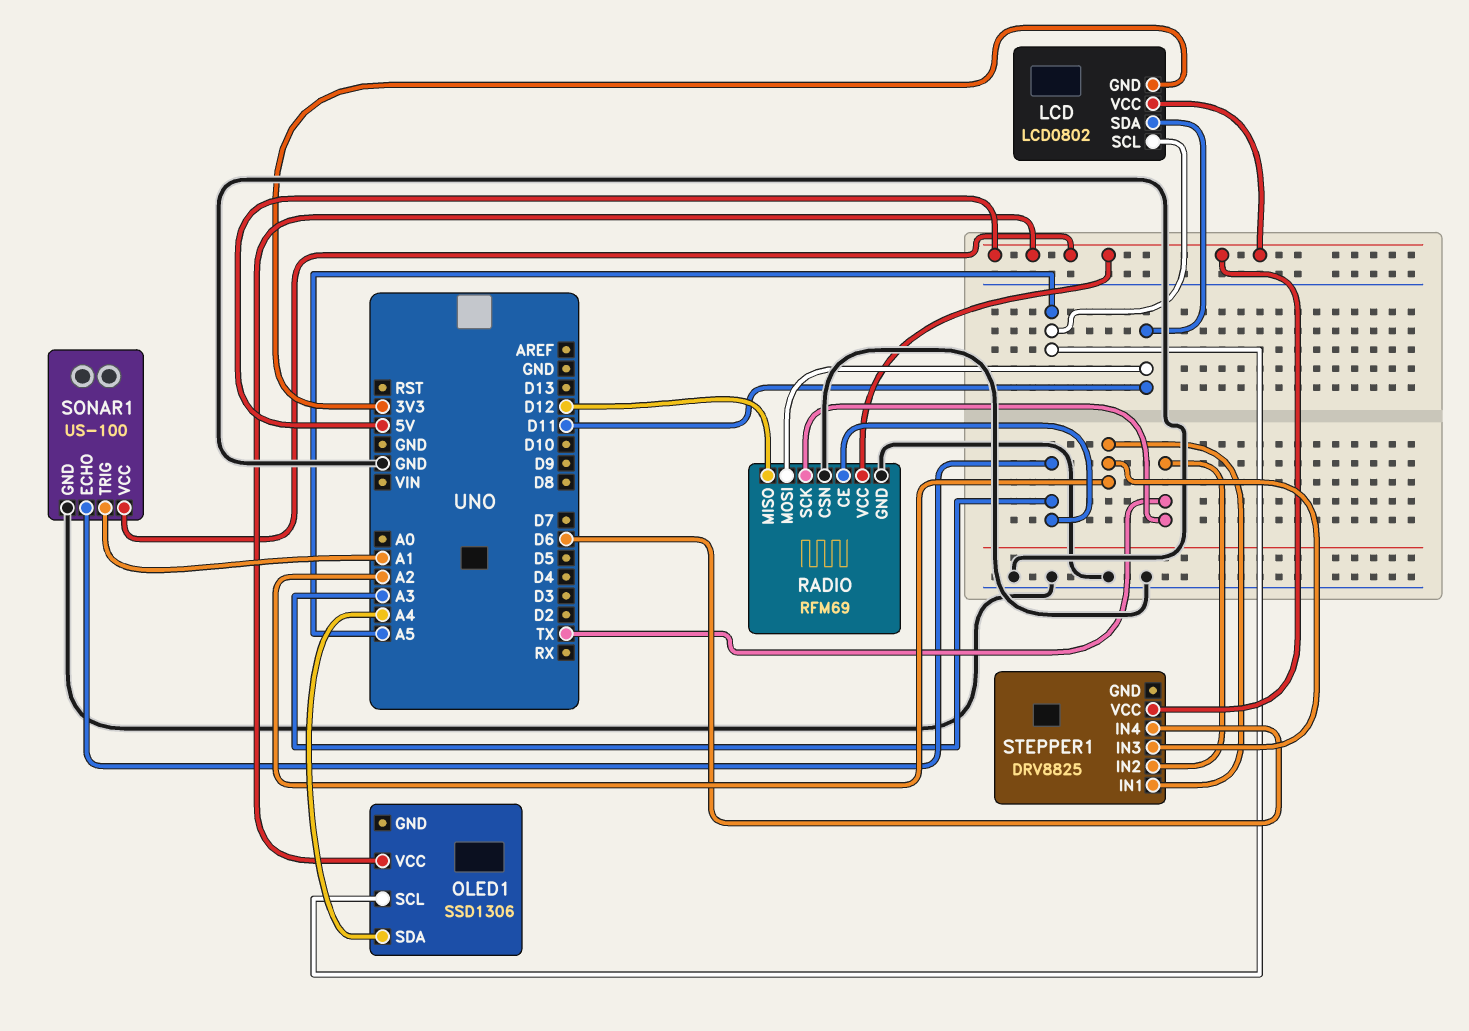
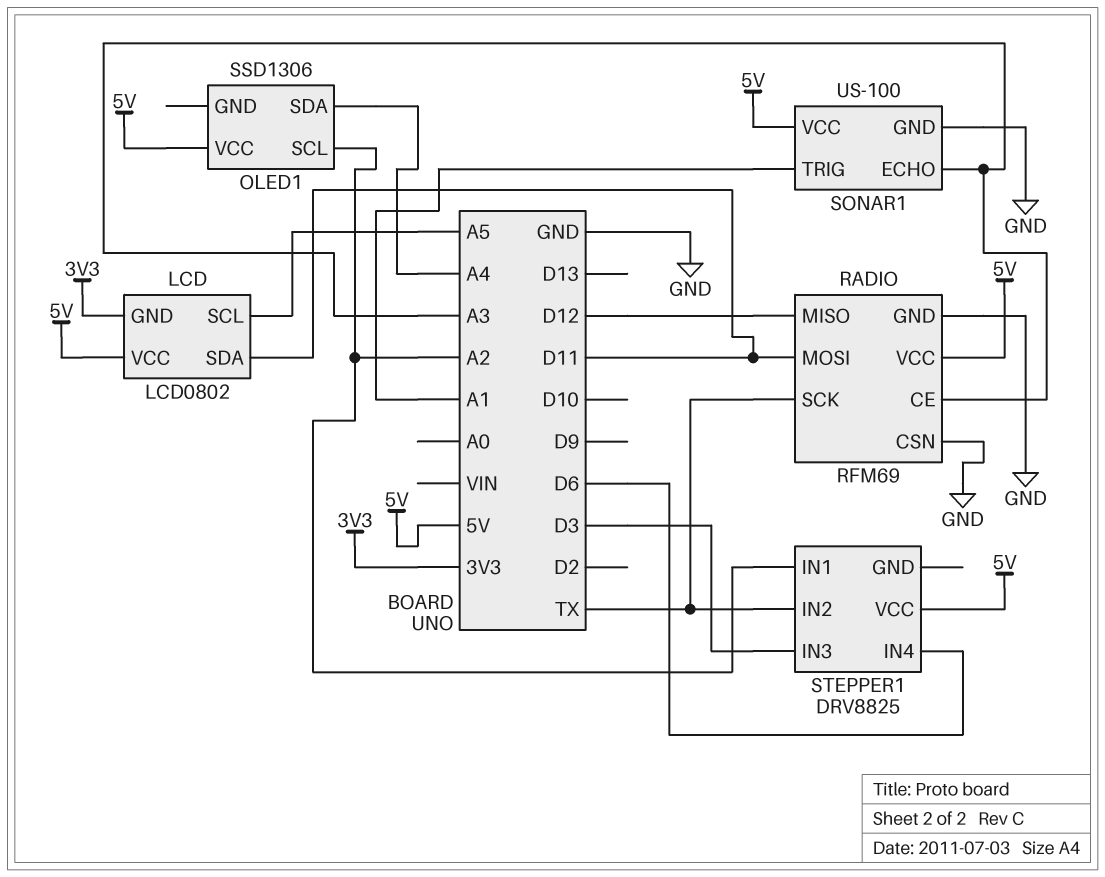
OLED1 pin SCL: A5 -> A2
STEPPER1 pin IN3: A2 -> D3

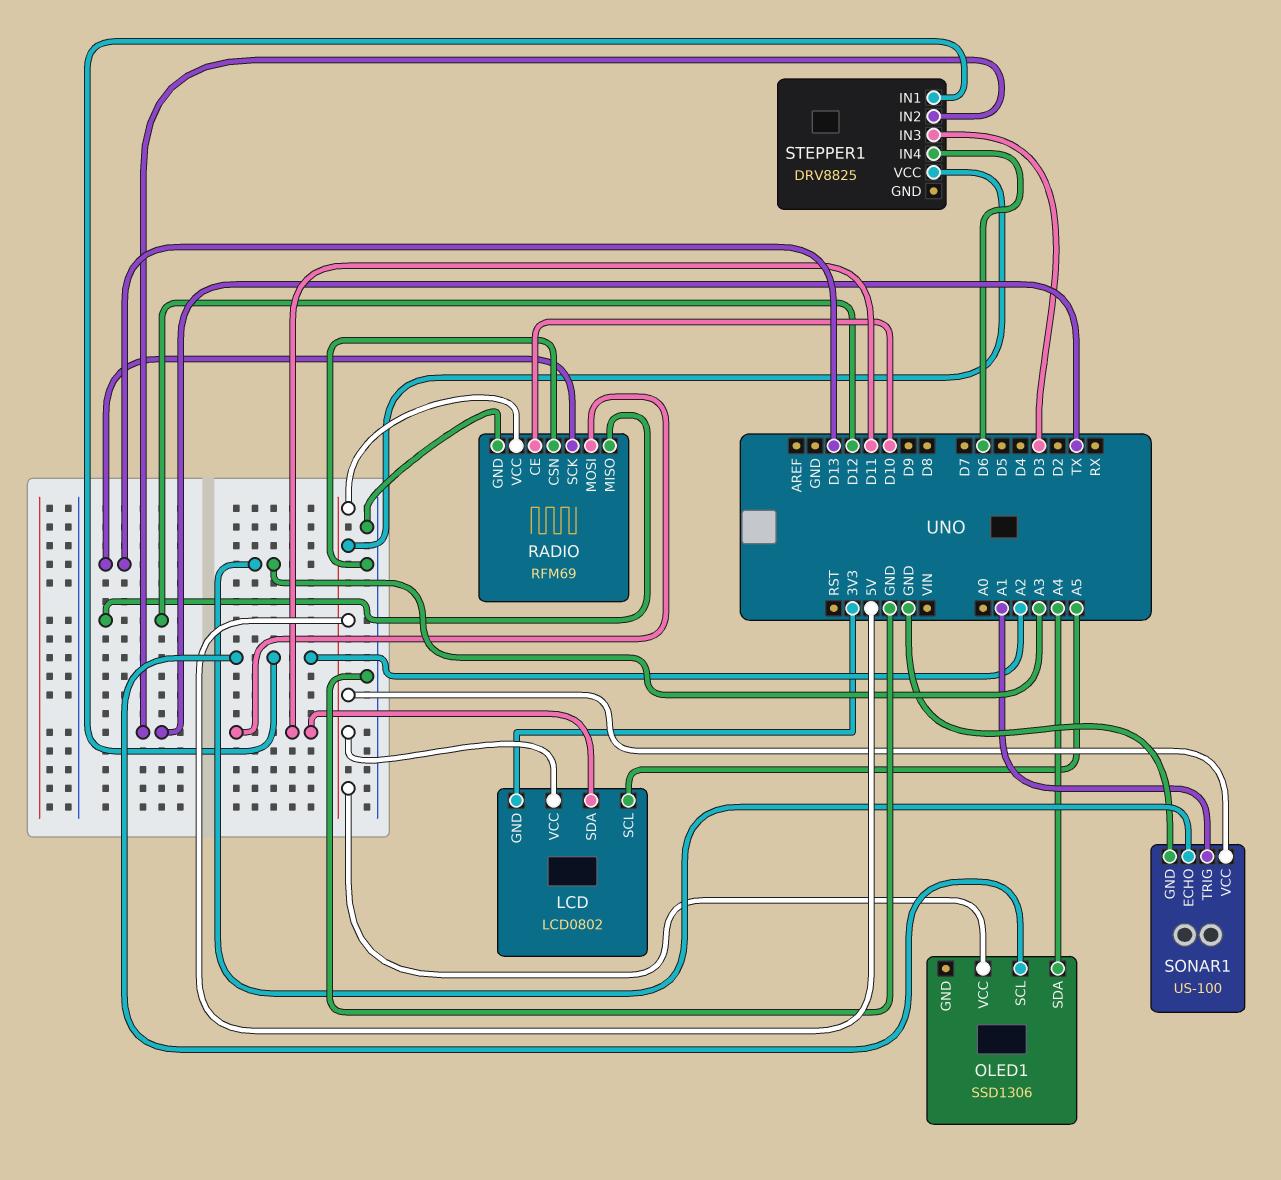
RADIO pin CE: A3 -> D10
RADIO pin SCK: TX -> D13

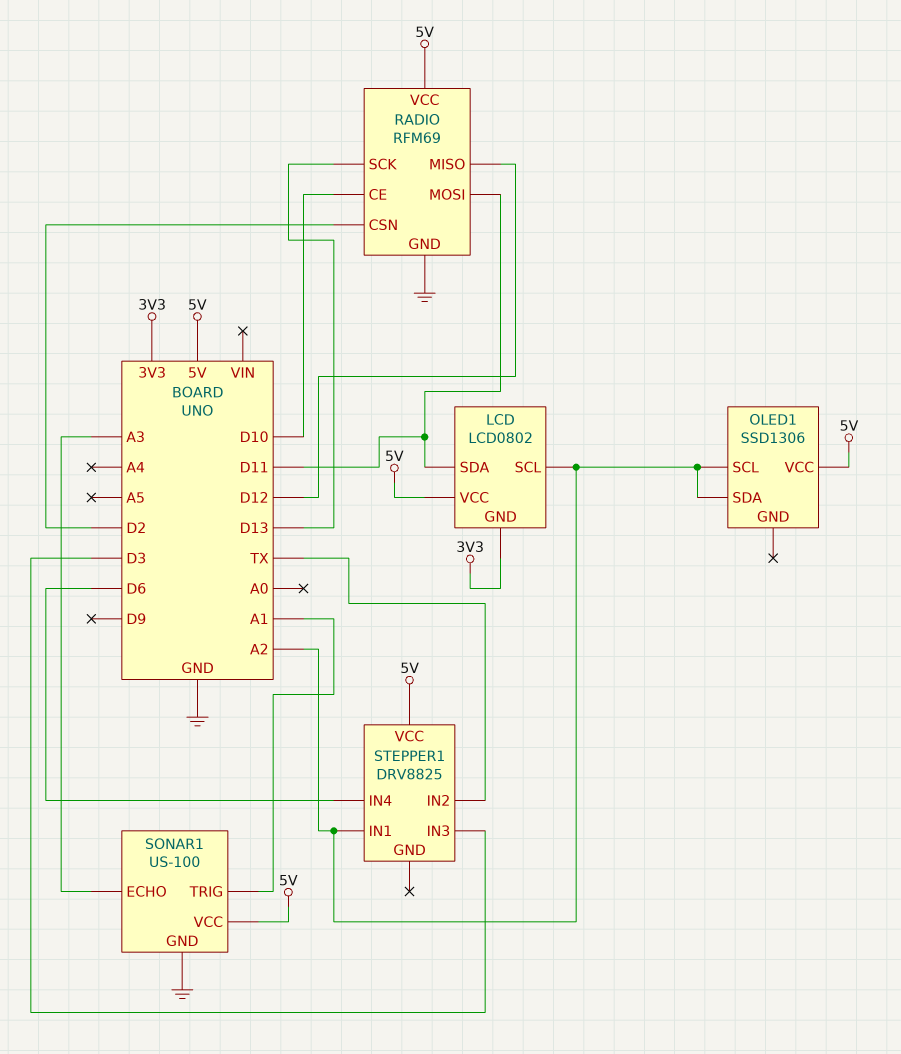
LCD pin SCL: A5 -> A2
OLED1 pin SDA: A4 -> A2
RADIO pin CSN: GND -> D2

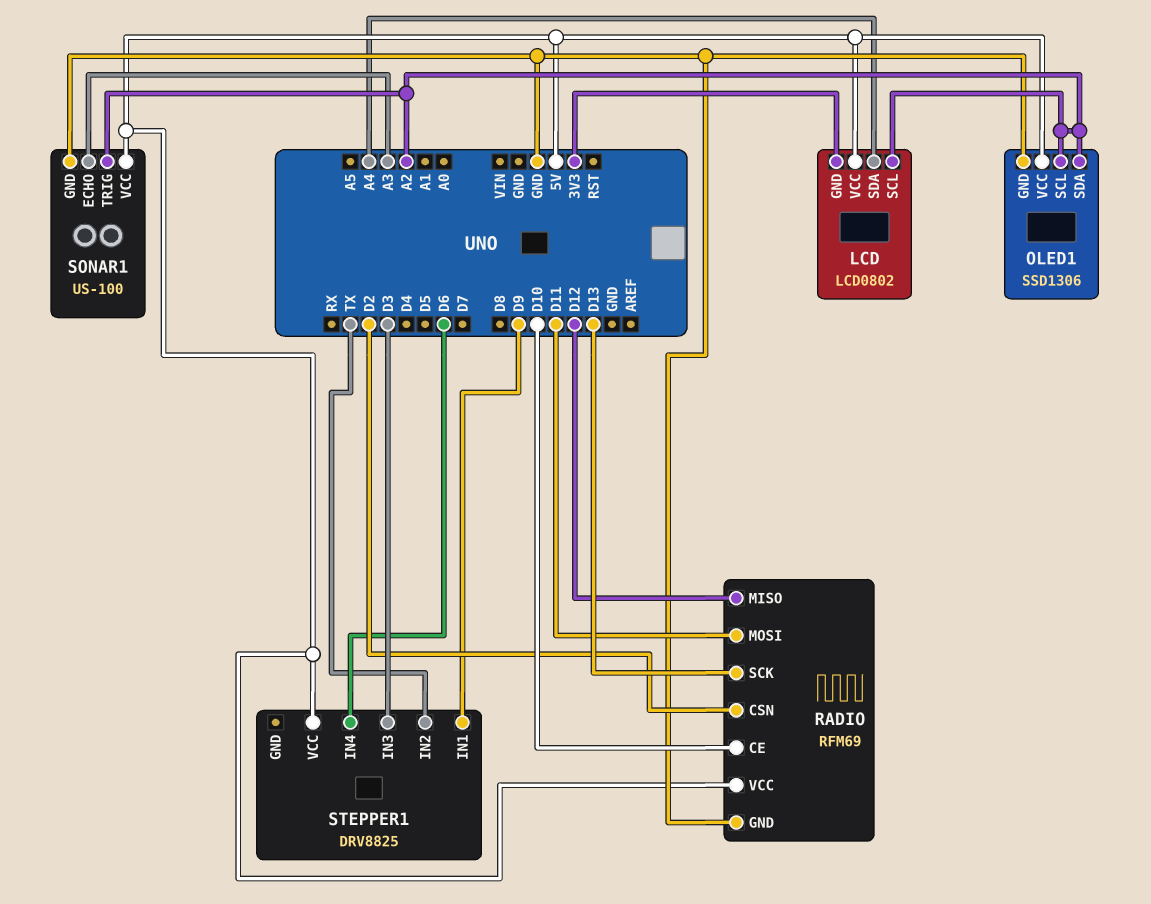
LCD pin SDA: D11 -> A4
OLED1 pin GND: none -> GND
SONAR1 pin TRIG: A1 -> A2
STEPPER1 pin IN1: A2 -> D9

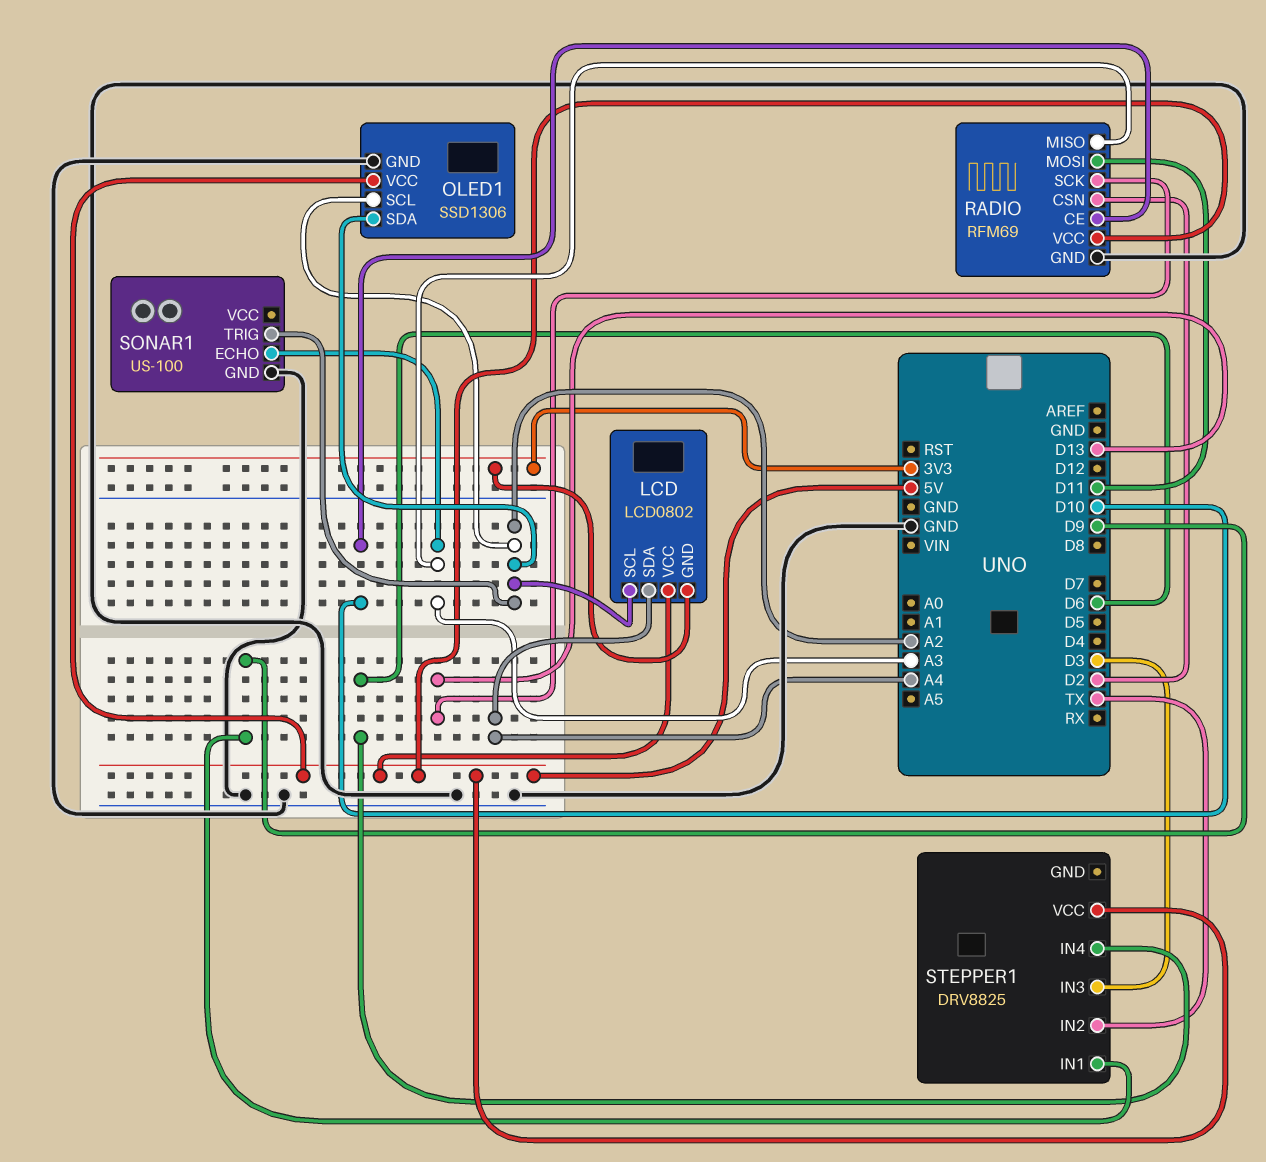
RADIO pin MISO: D12 -> A3
SONAR1 pin VCC: 5V -> none

